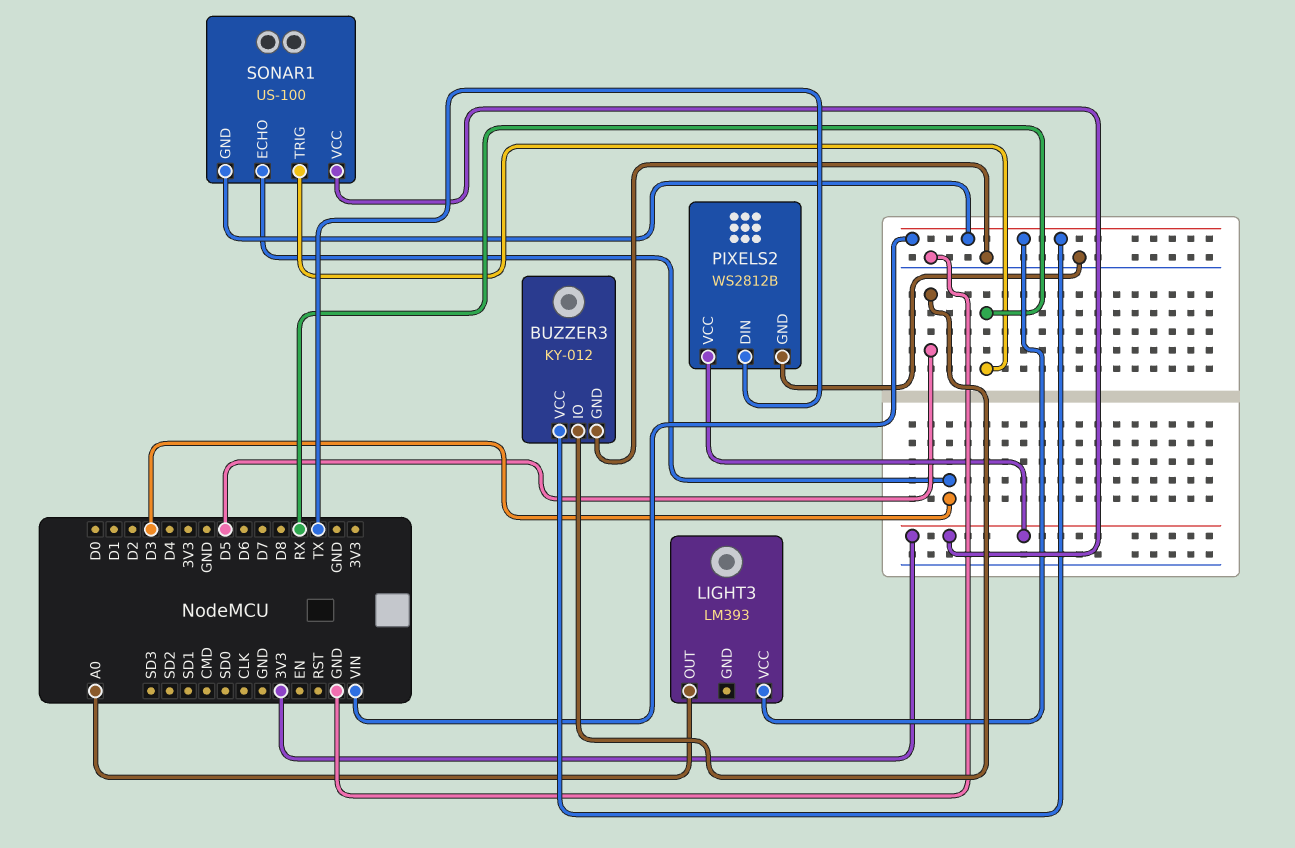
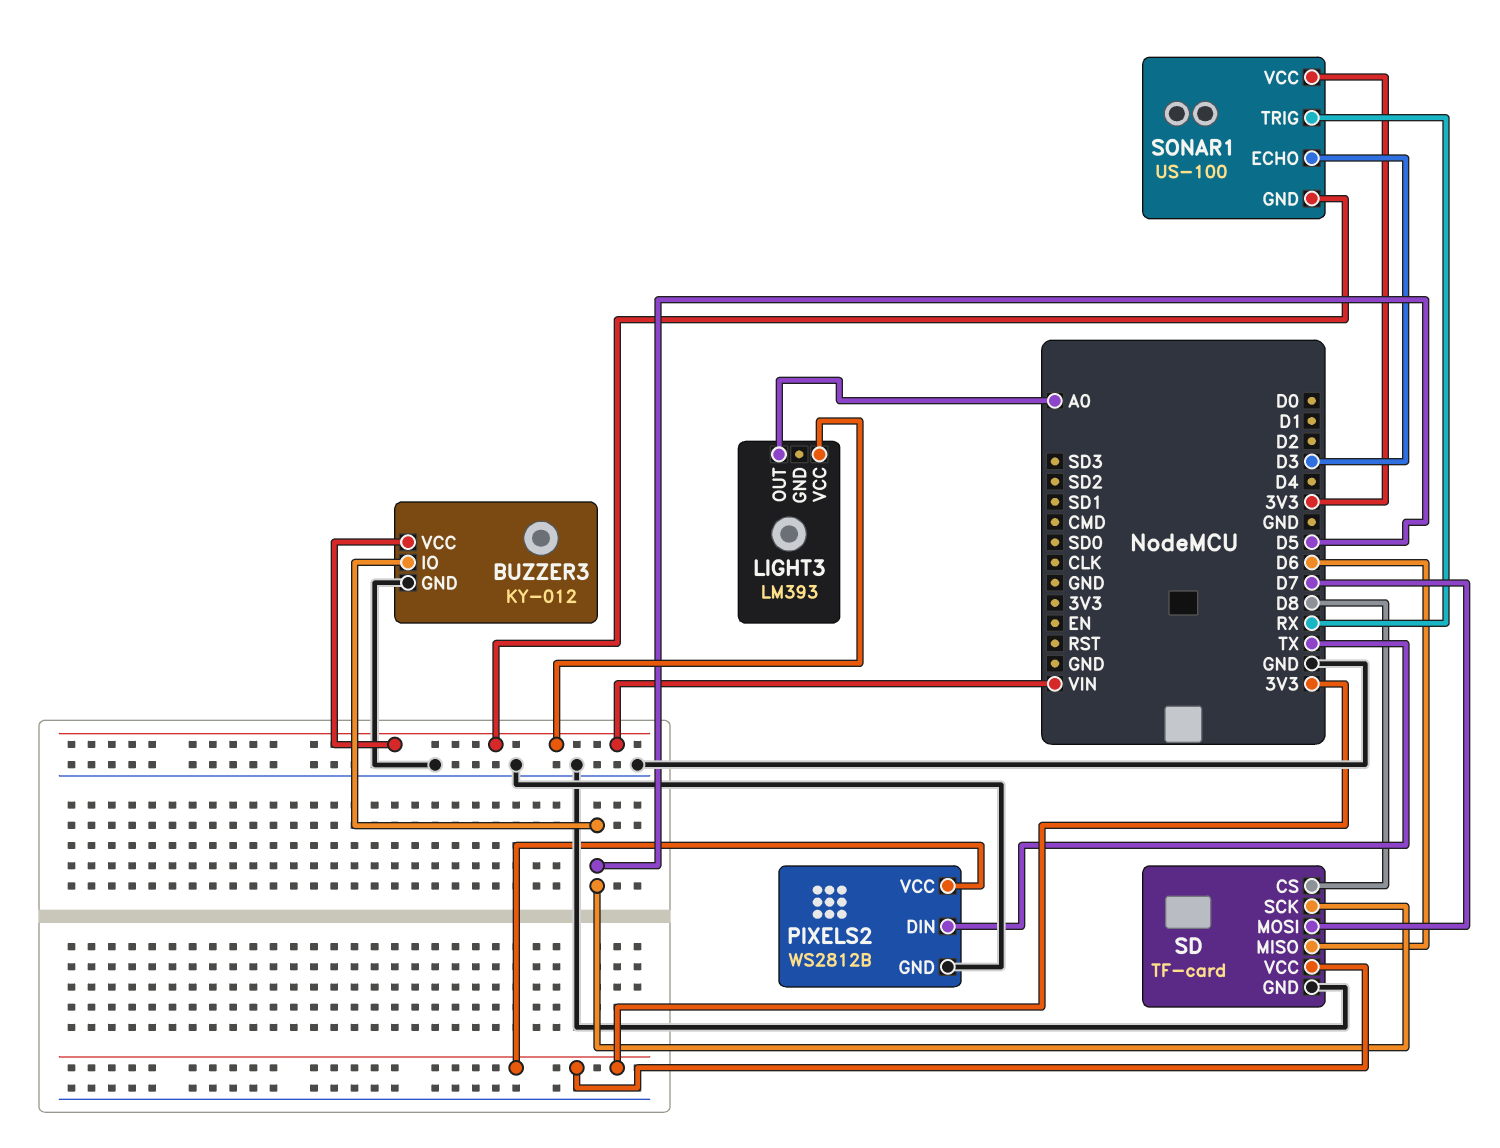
SD: none -> TF-card
SD pin CS: none -> D8
SD pin GND: none -> GND
SD pin MISO: none -> D6
SD pin MOSI: none -> D7
SD pin SCK: none -> D5
SD pin VCC: none -> 3V3

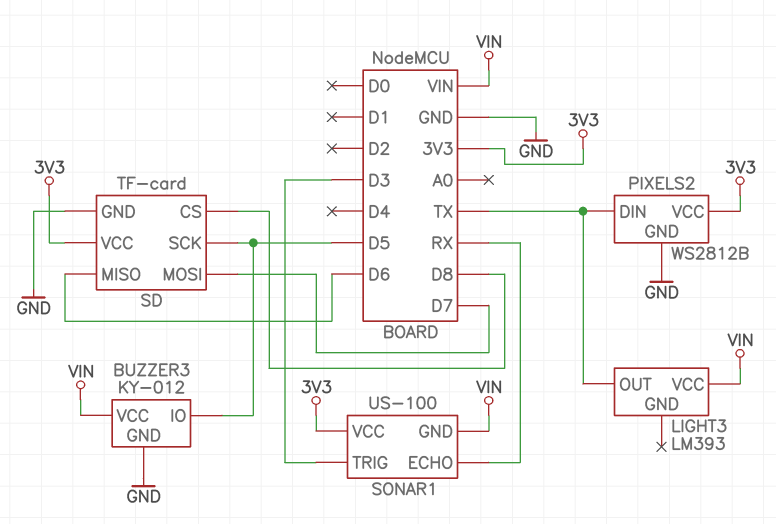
LIGHT3 pin OUT: A0 -> TX
SONAR1 pin ECHO: D3 -> RX
SONAR1 pin TRIG: RX -> D3

